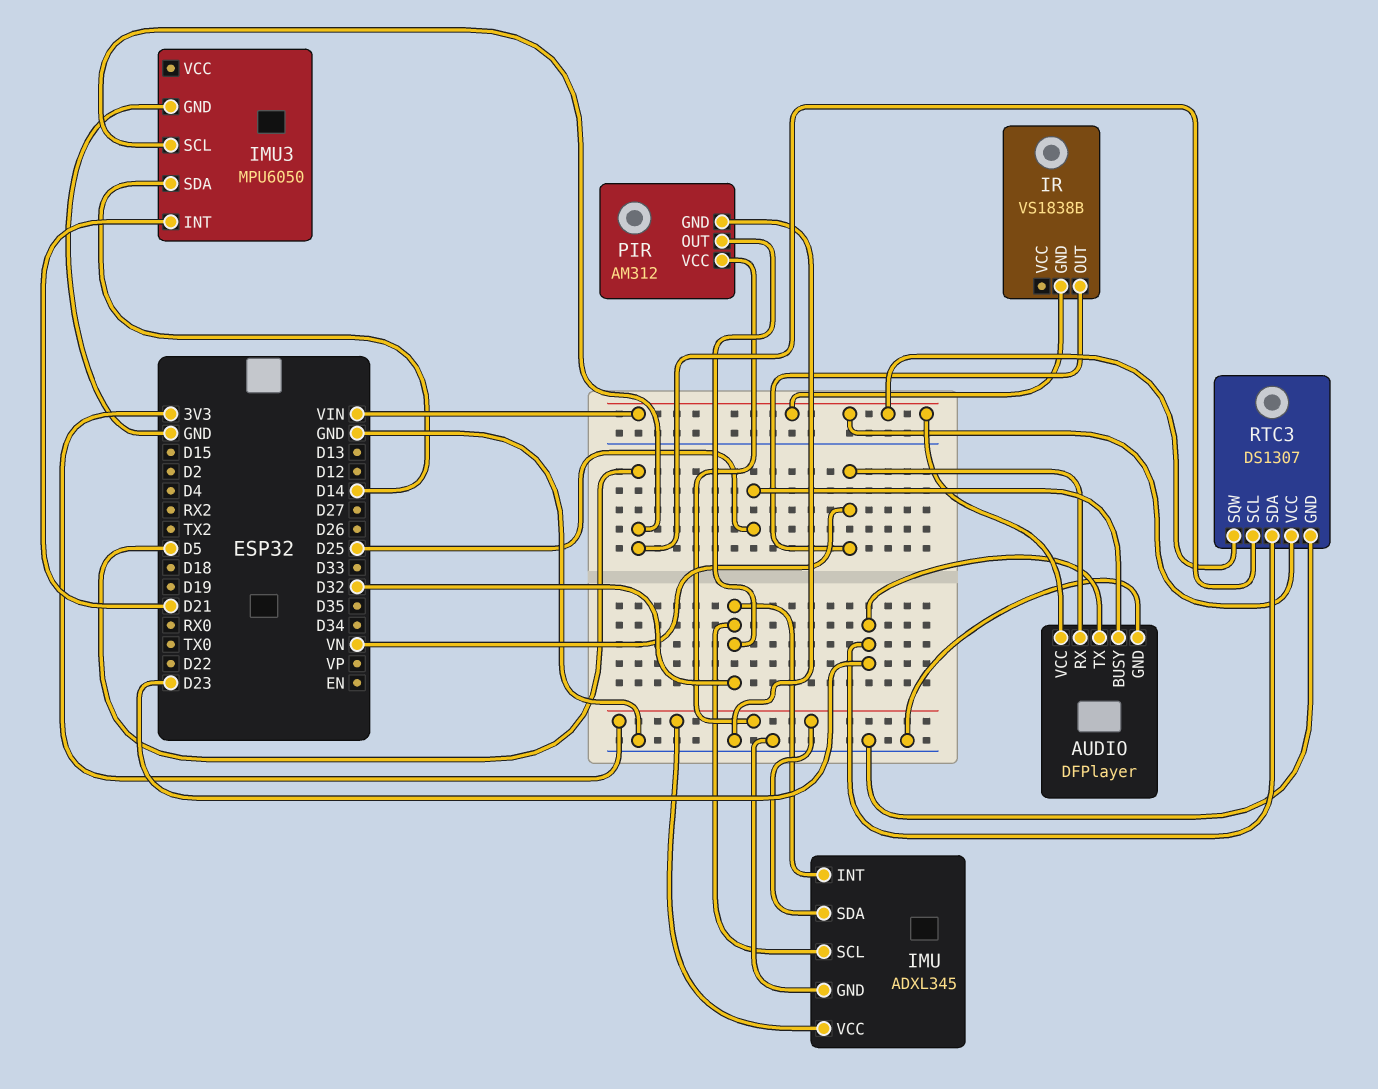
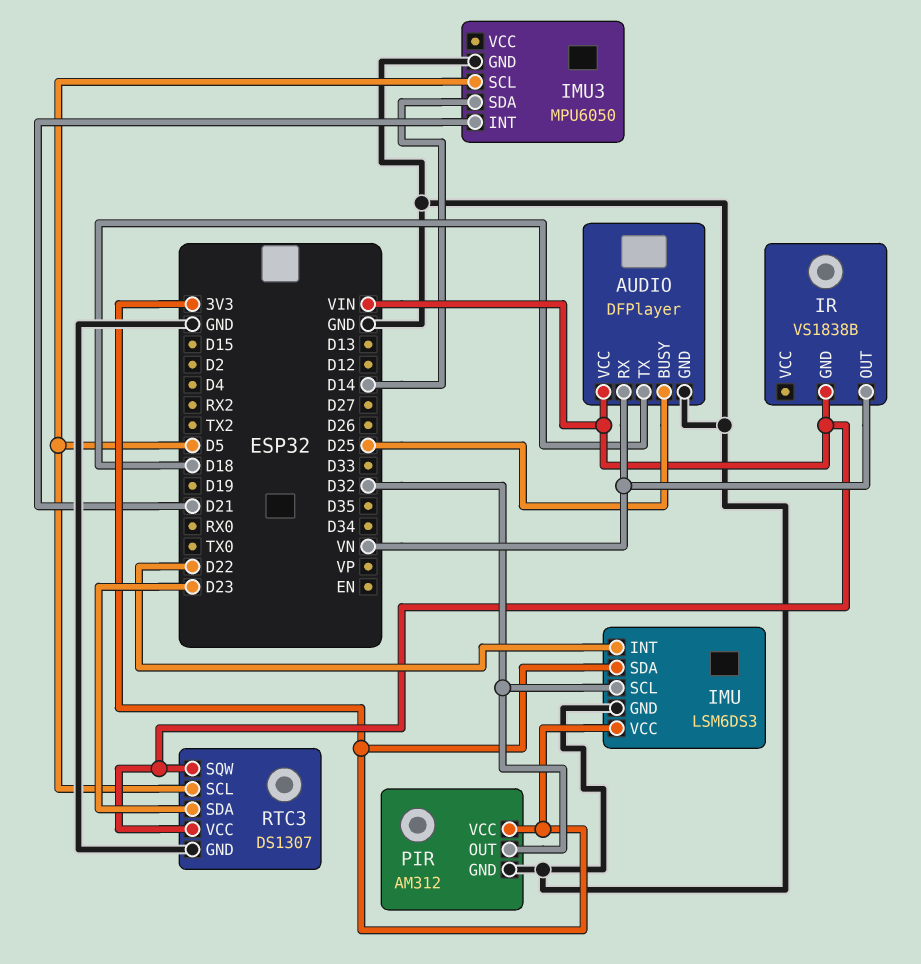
AUDIO pin TX: D23 -> D18
IMU: ADXL345 -> LSM6DS3
IMU pin INT: D32 -> D22

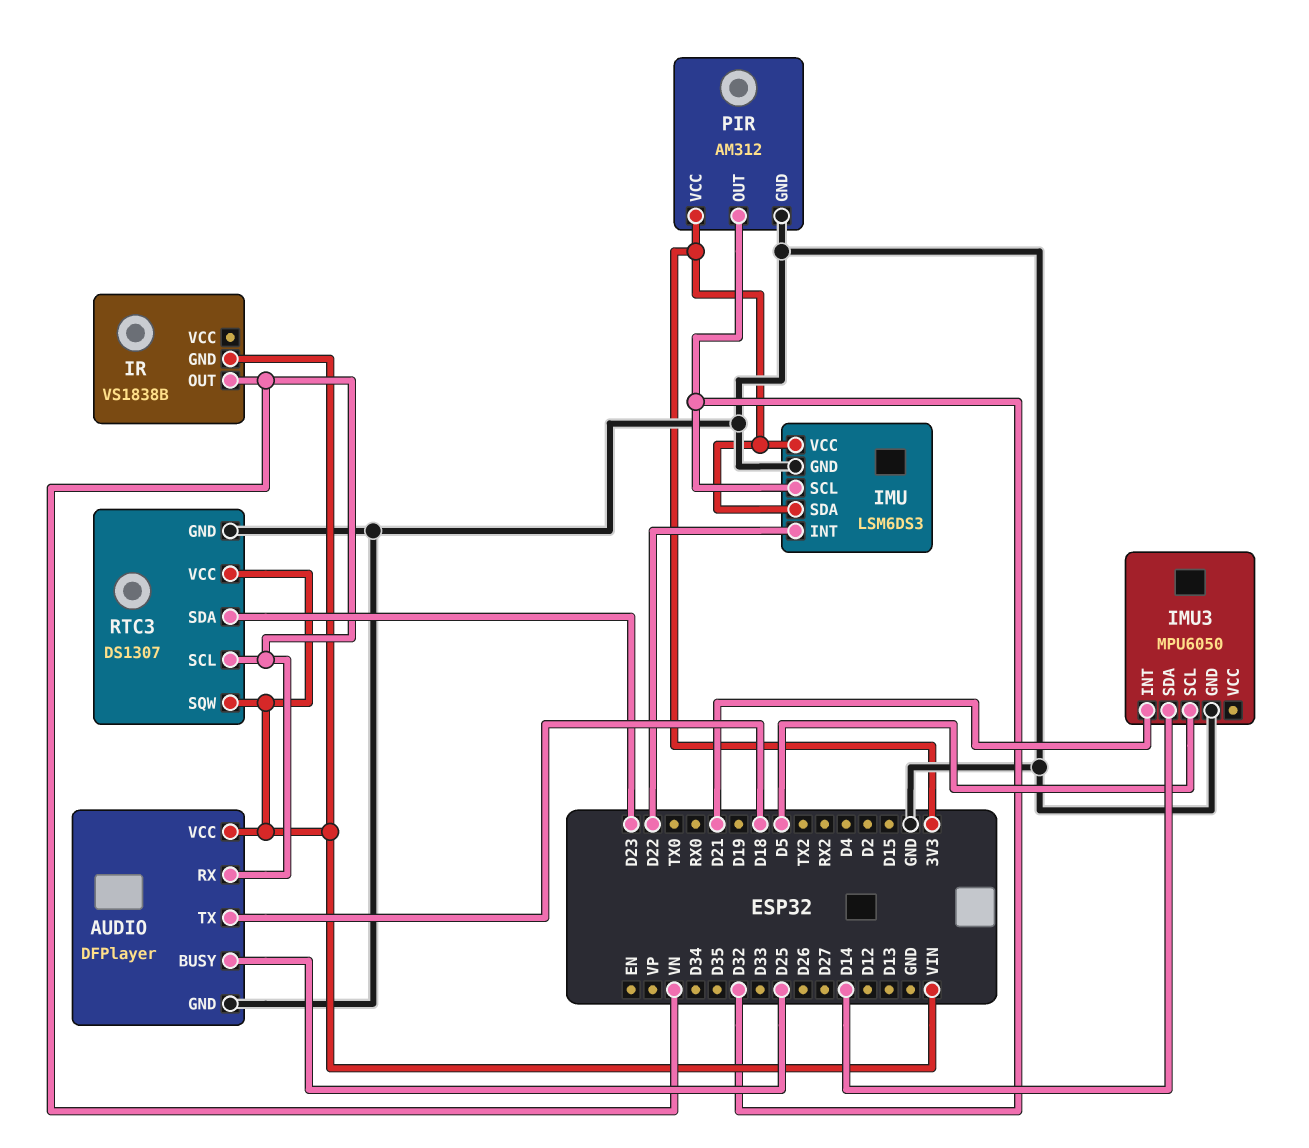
RTC3 pin SCL: D5 -> VN

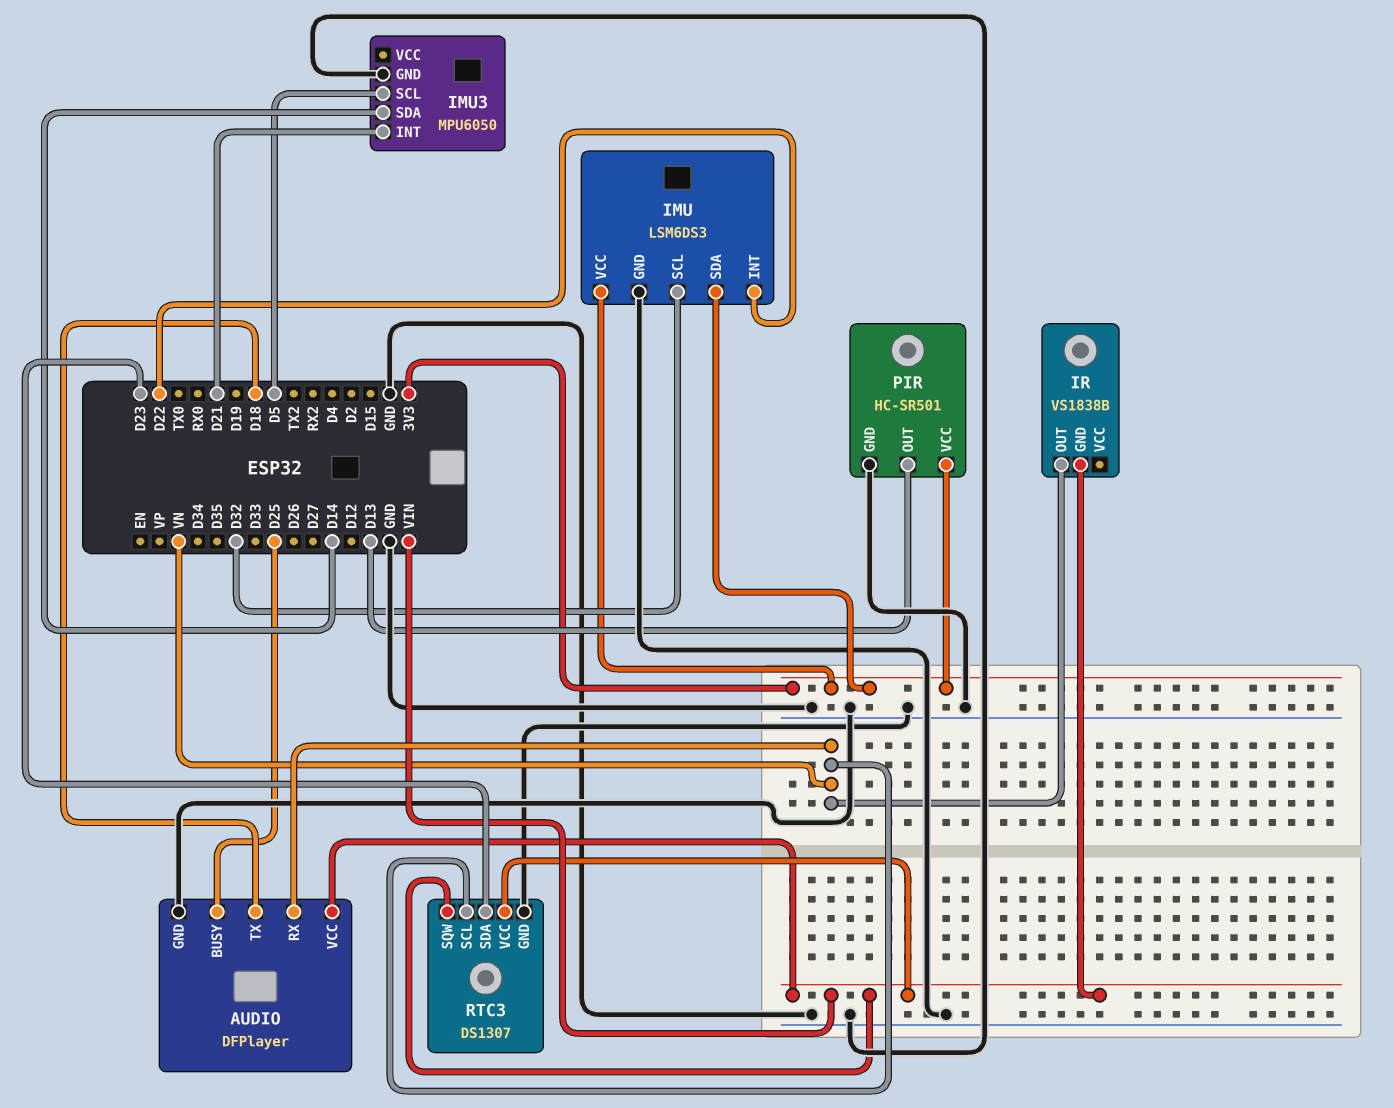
PIR: AM312 -> HC-SR501
PIR pin OUT: D32 -> D13

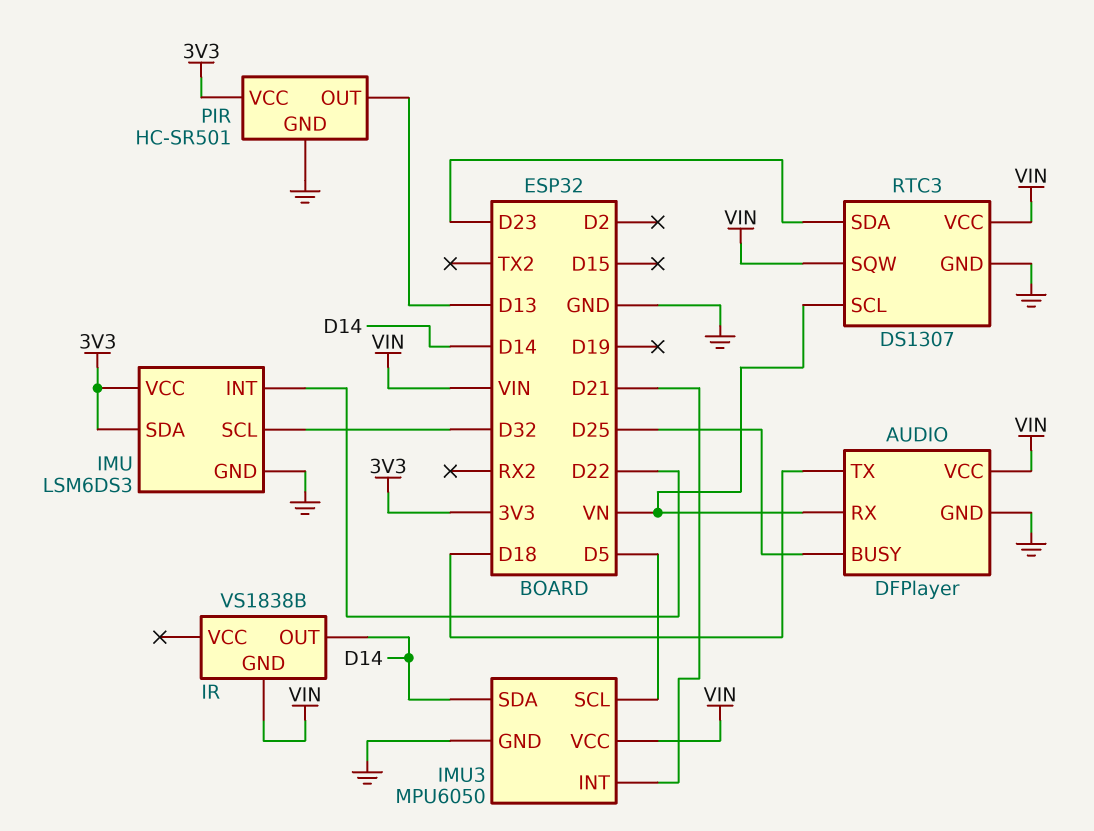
IMU3 pin VCC: none -> VIN
IR pin OUT: VN -> D14

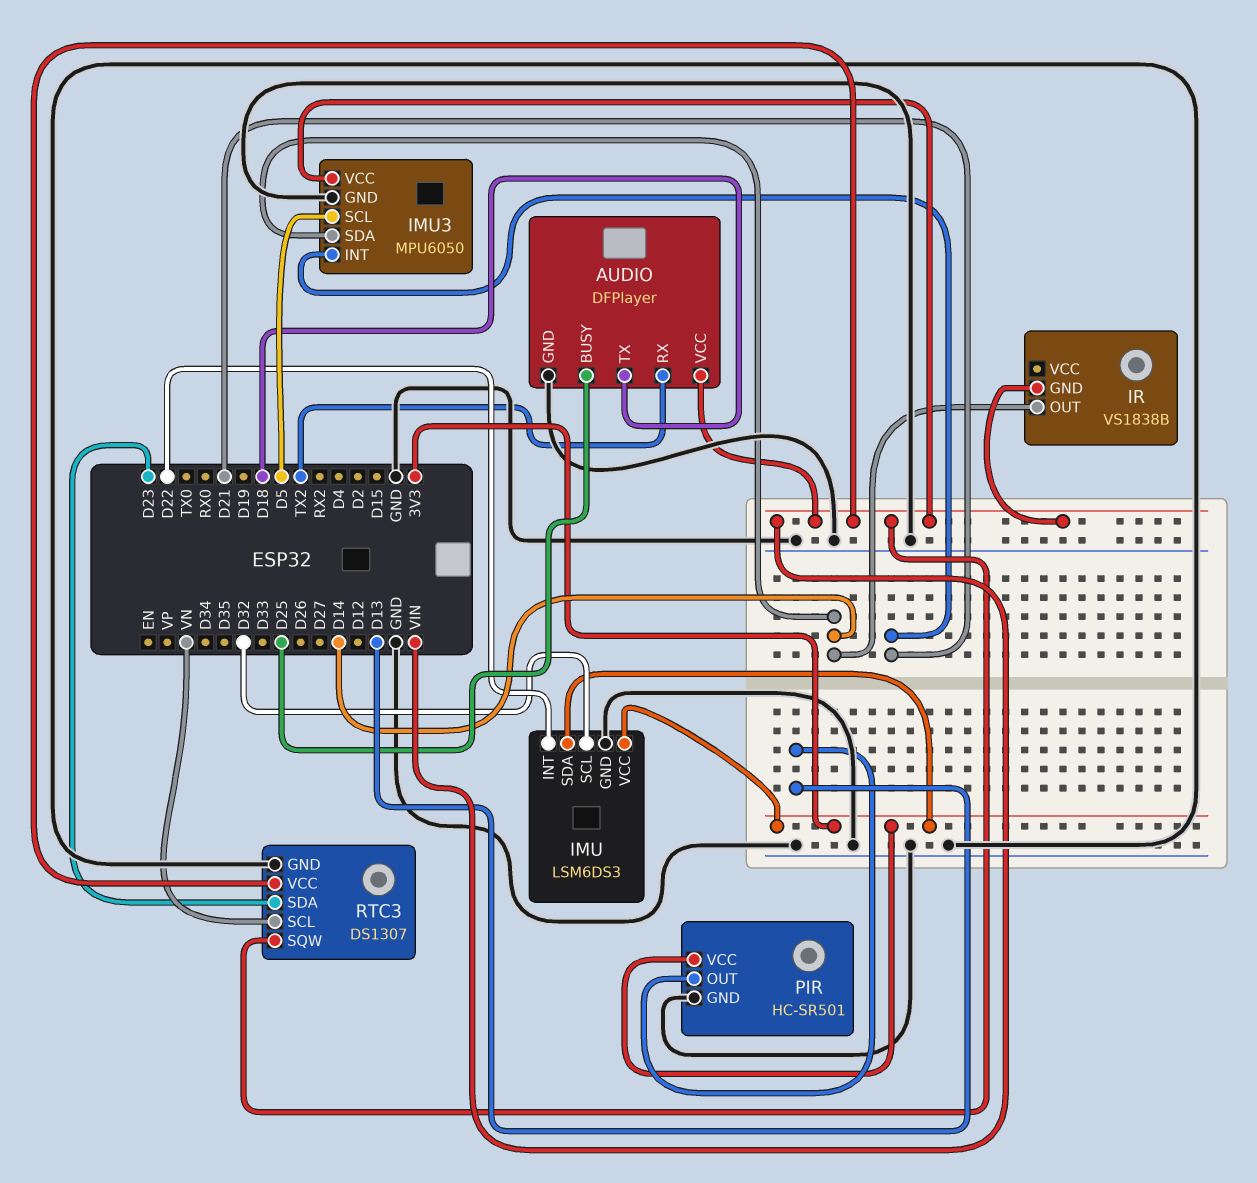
AUDIO pin RX: VN -> TX2

